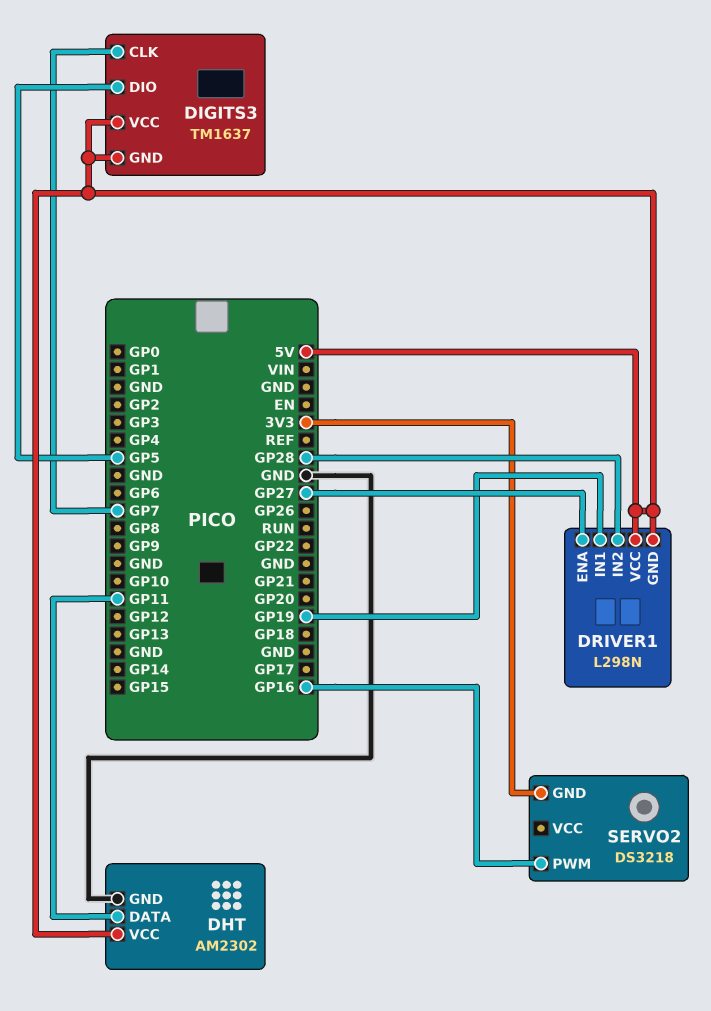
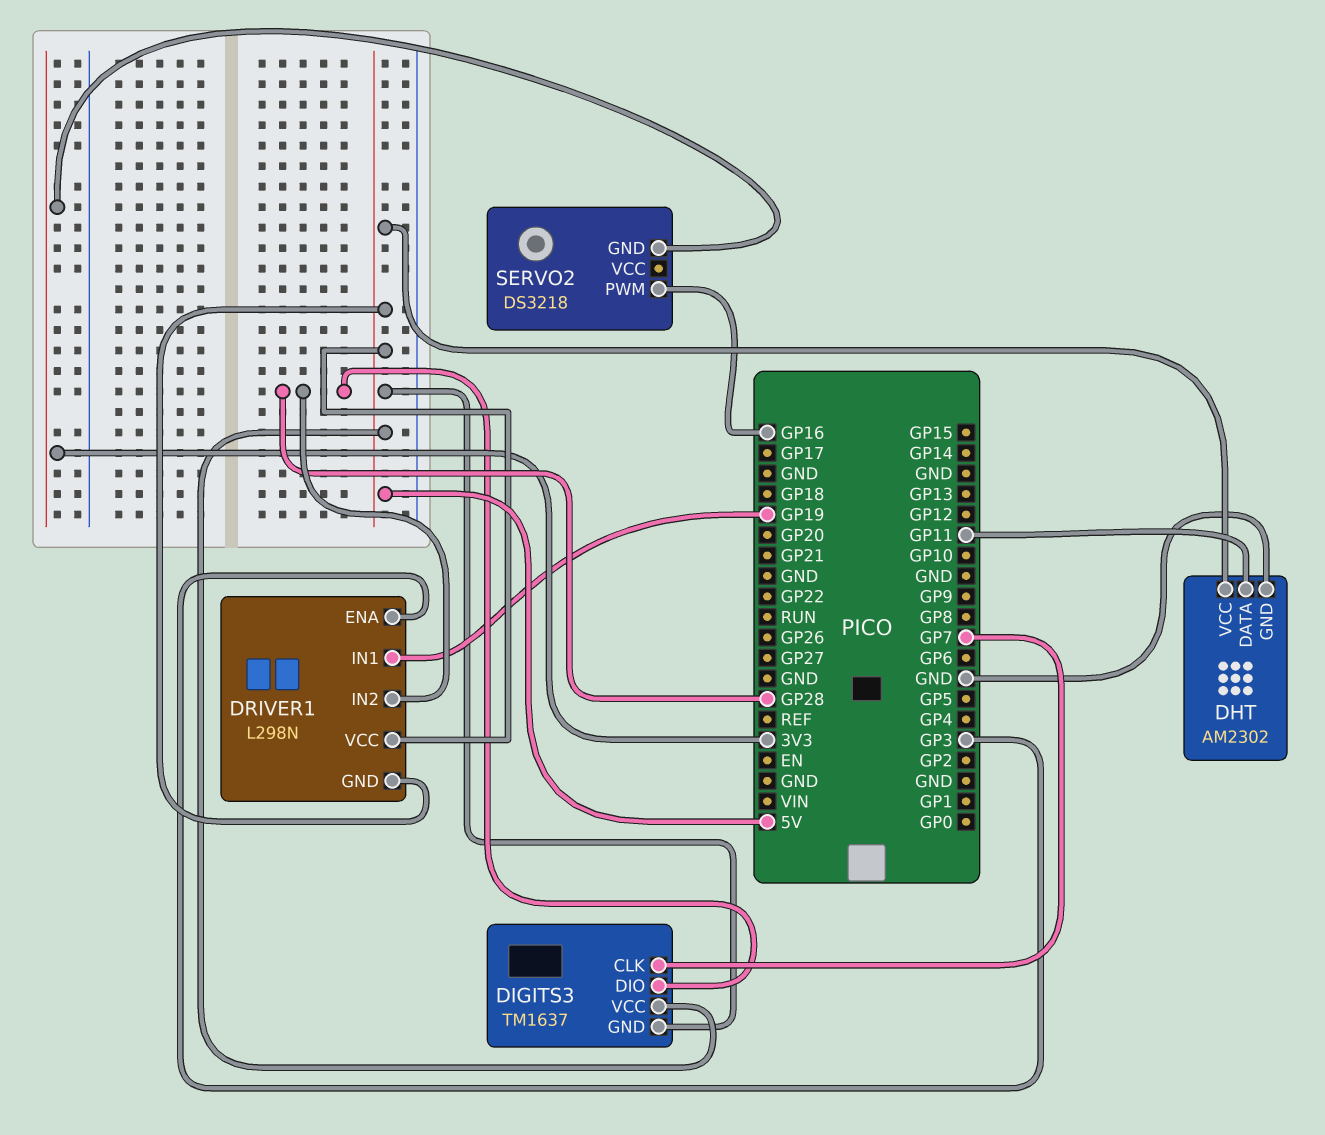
DIGITS3 pin DIO: GP5 -> GP28
DRIVER1 pin ENA: GP27 -> GP3

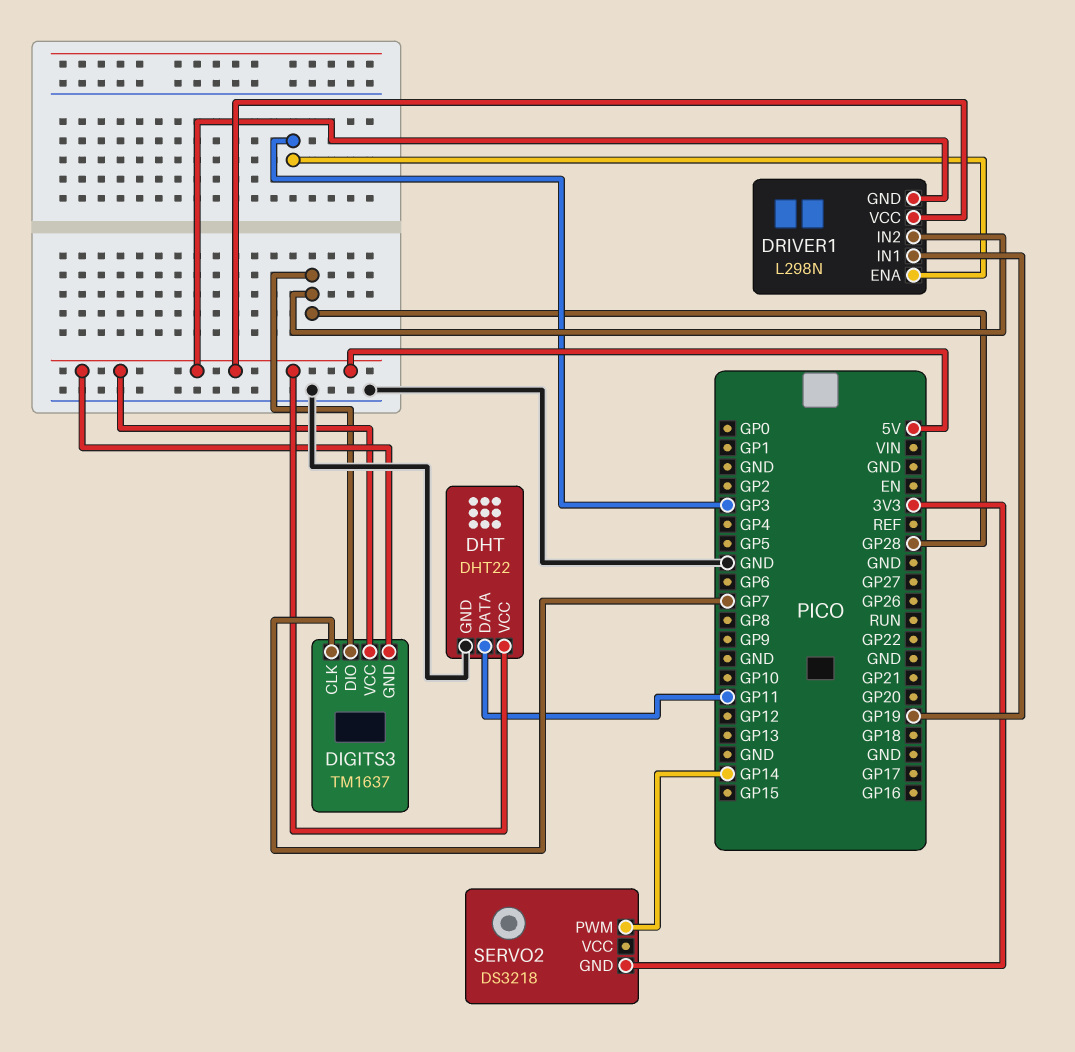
DHT: AM2302 -> DHT22
SERVO2 pin PWM: GP16 -> GP14

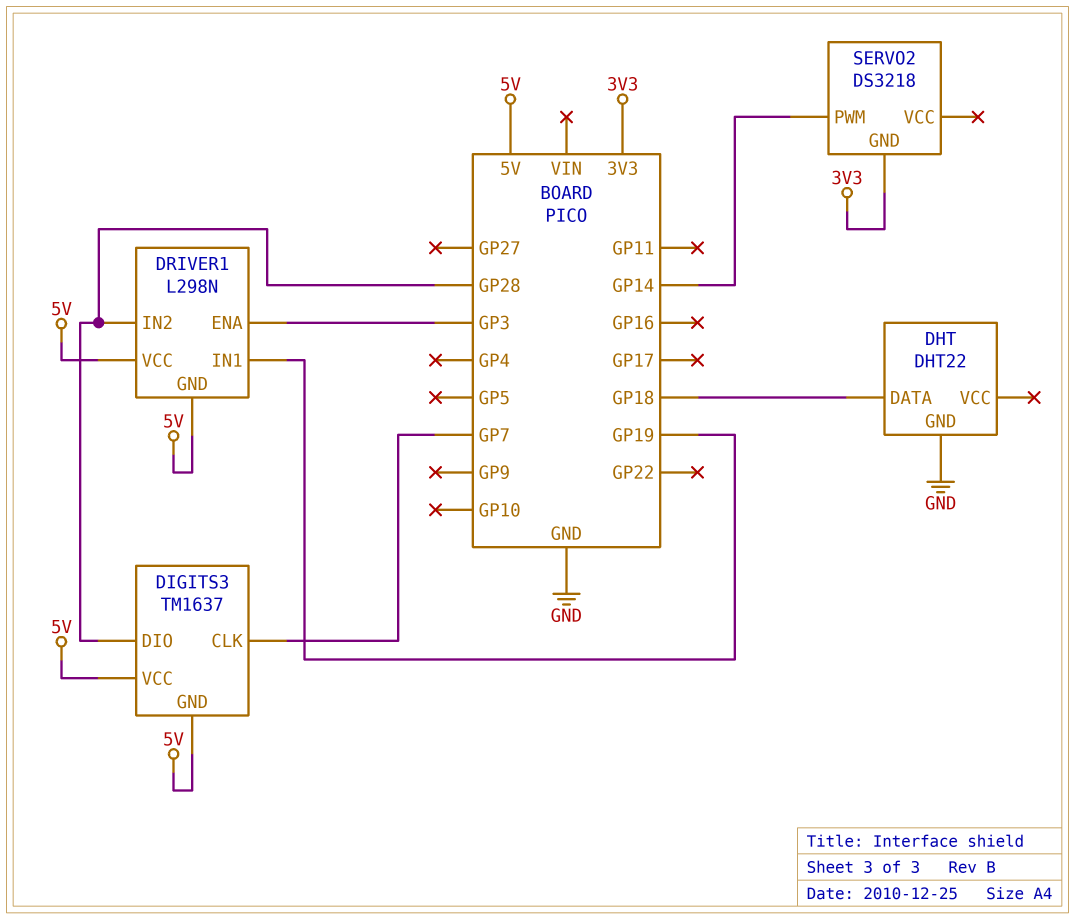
DHT pin DATA: GP11 -> GP18
DHT pin VCC: 5V -> none

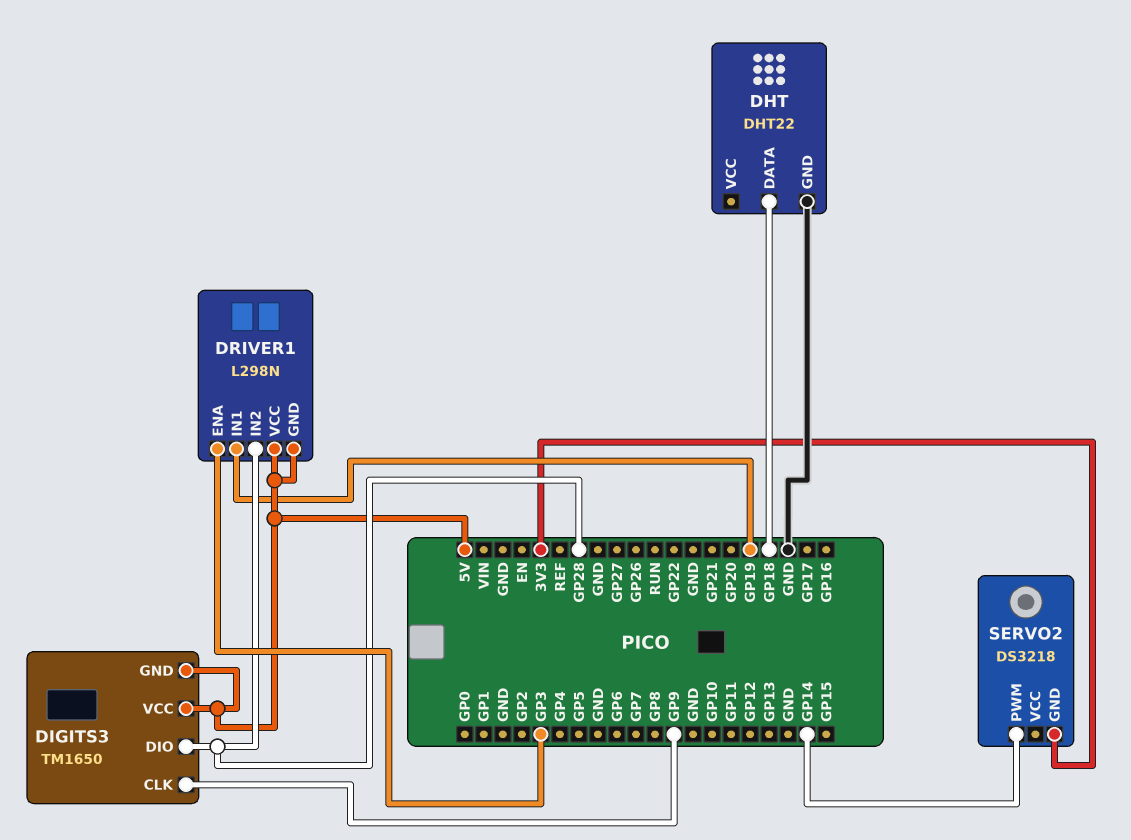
DIGITS3: TM1637 -> TM1650
DIGITS3 pin CLK: GP7 -> GP9

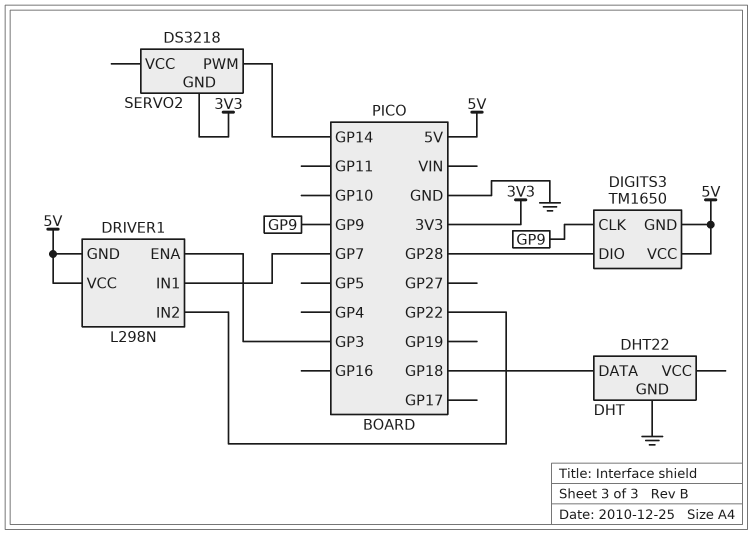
DRIVER1 pin IN1: GP19 -> GP7
DRIVER1 pin IN2: GP28 -> GP22

